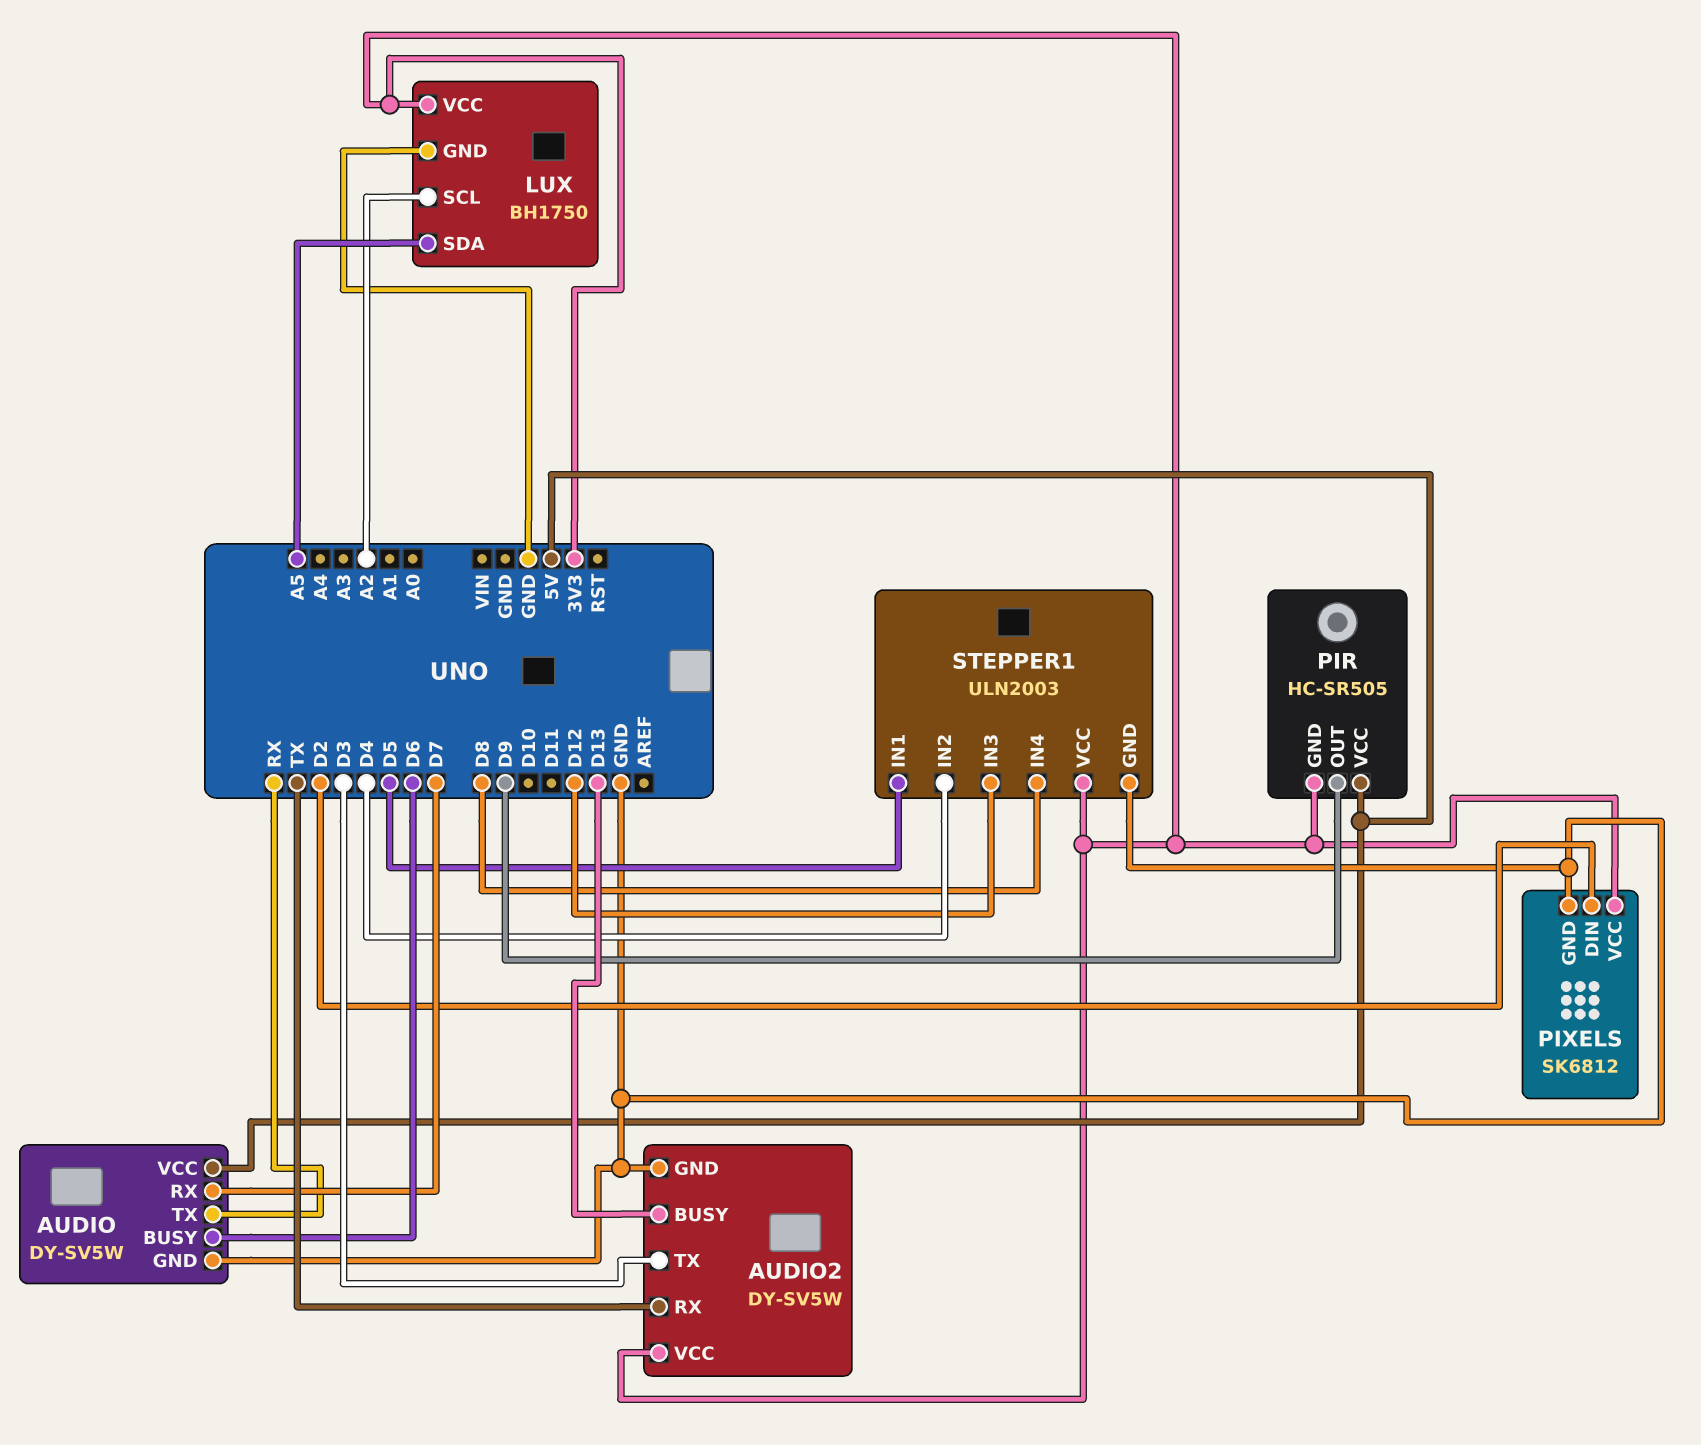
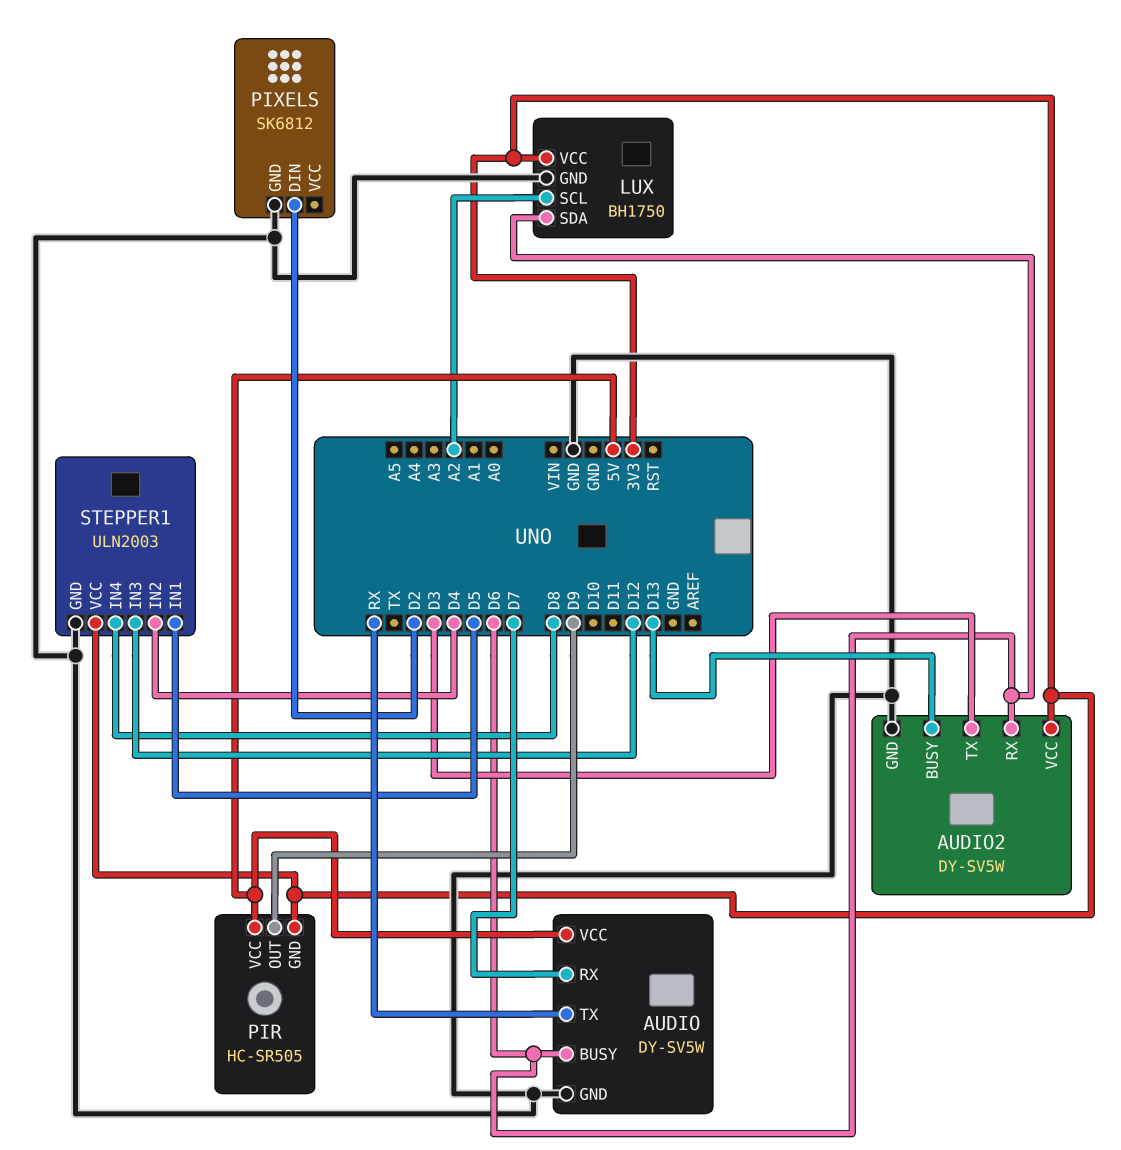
AUDIO2 pin RX: TX -> D6
LUX pin SDA: A5 -> D6
PIXELS pin VCC: 3V3 -> none

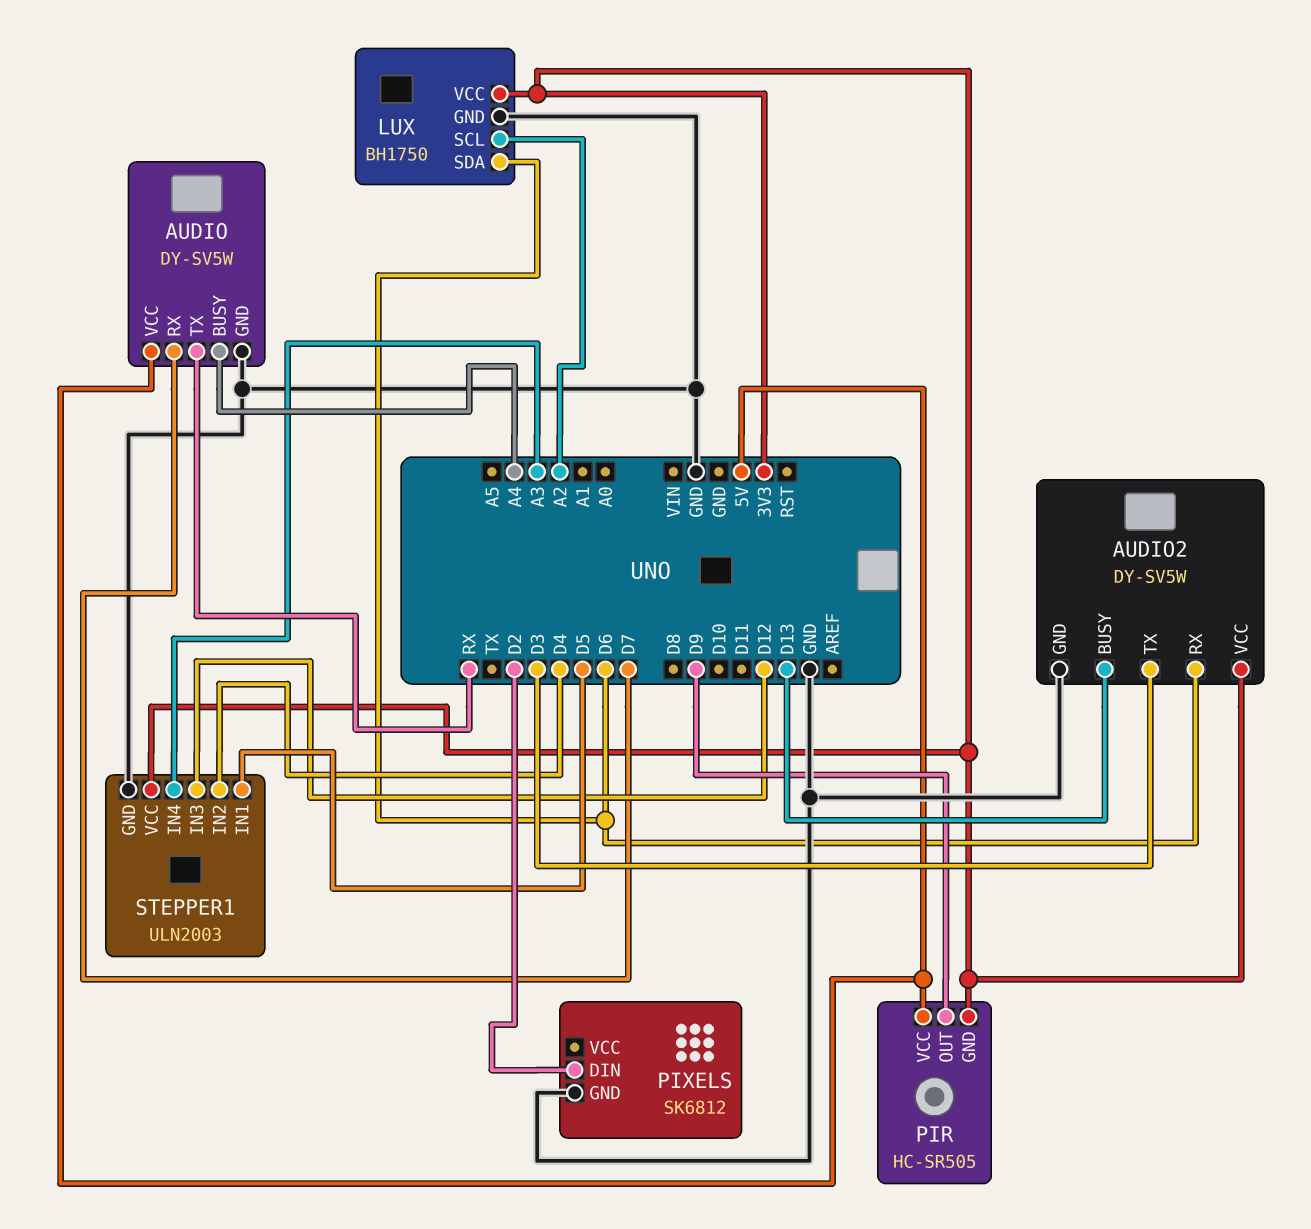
AUDIO pin BUSY: D6 -> A4
STEPPER1 pin IN4: D8 -> A3

